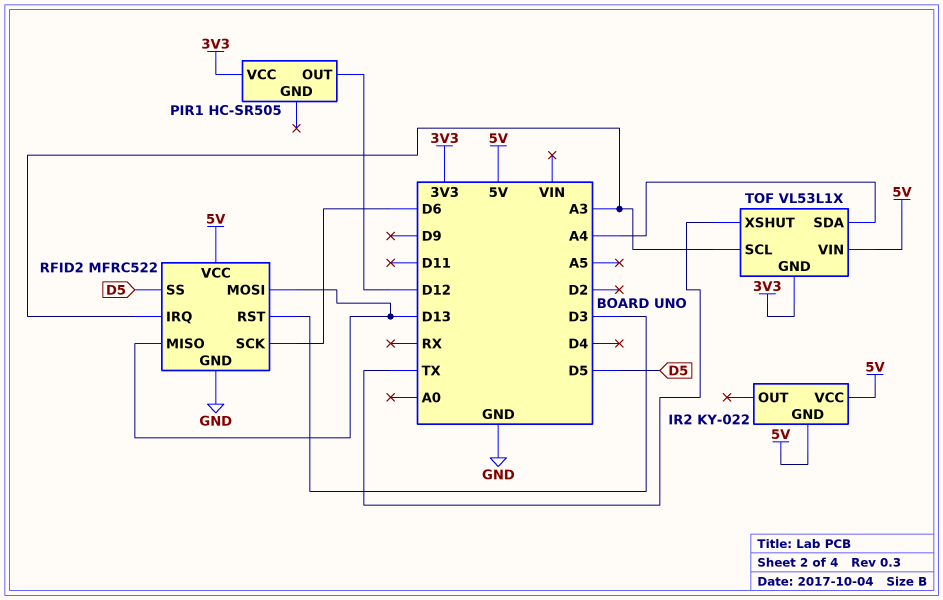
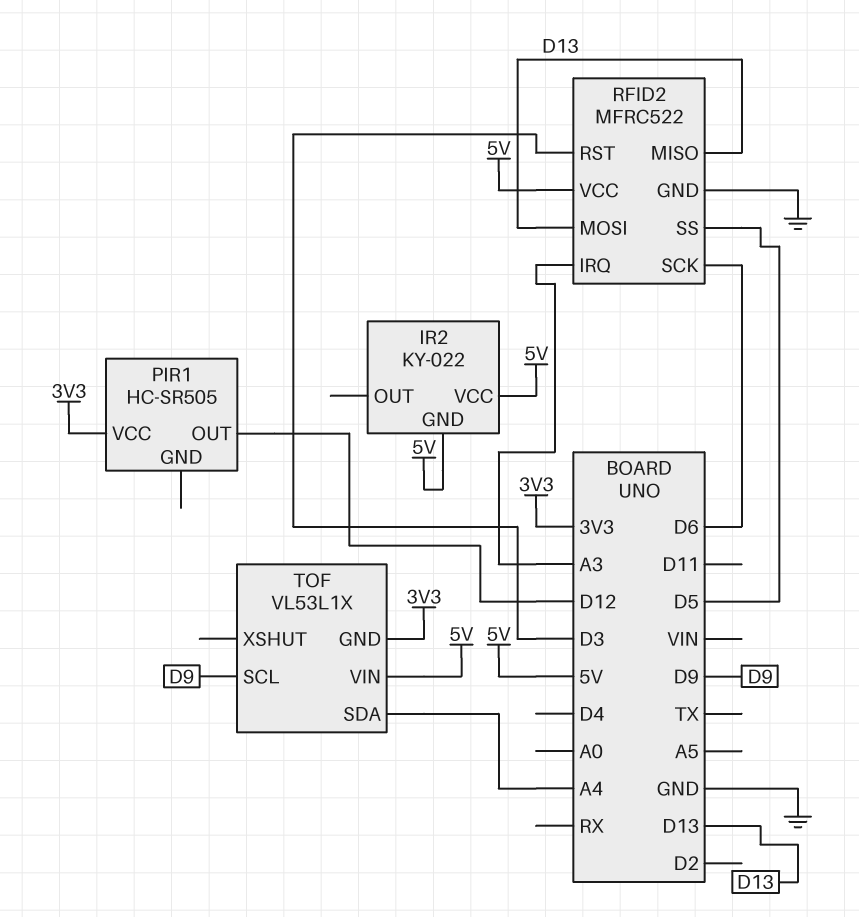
TOF pin SCL: A3 -> D9
TOF pin XSHUT: TX -> none

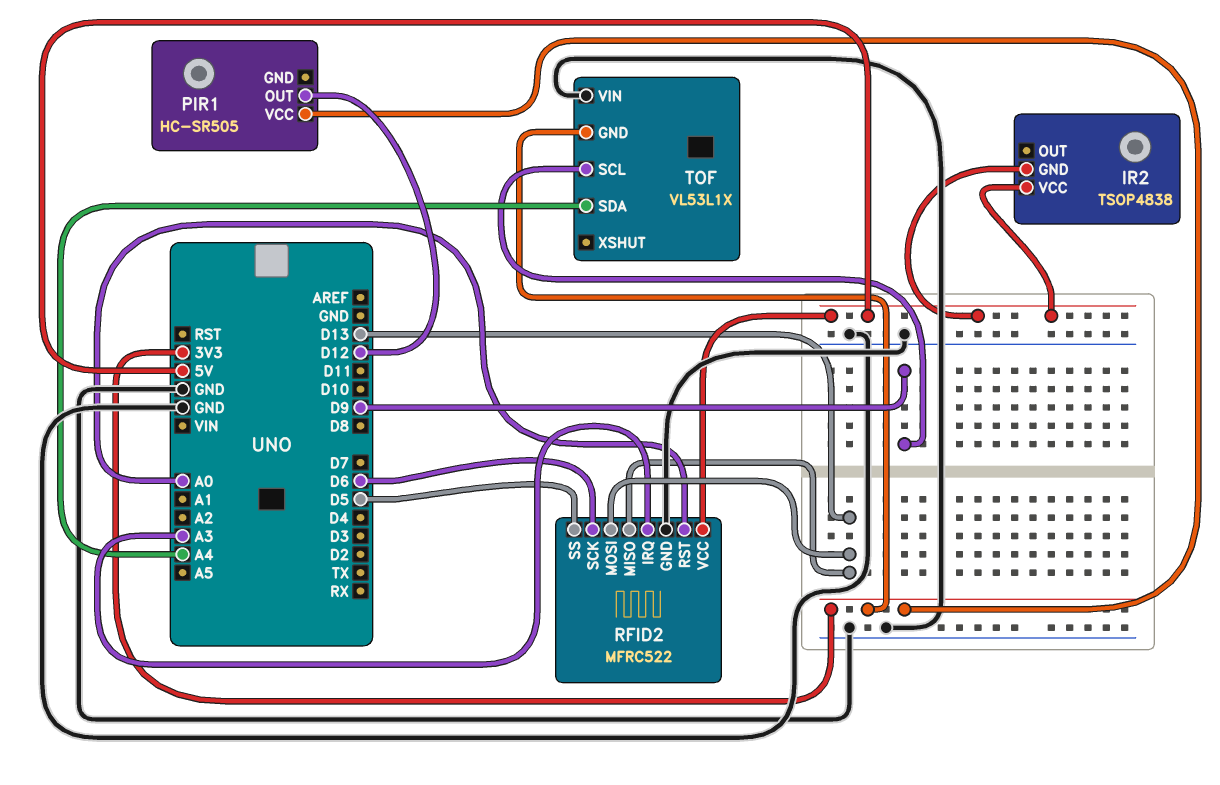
IR2: KY-022 -> TSOP4838
RFID2 pin RST: D3 -> A0
TOF pin VIN: 5V -> GND

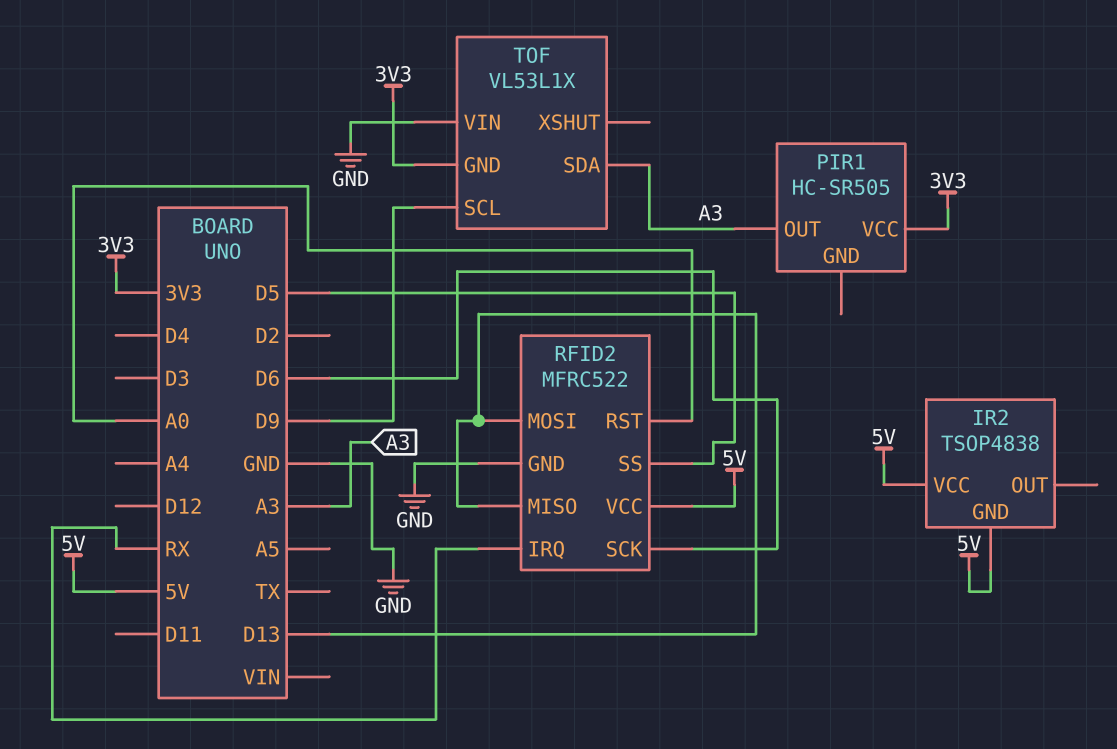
PIR1 pin OUT: D12 -> A3
RFID2 pin IRQ: A3 -> RX
TOF pin SDA: A4 -> A3

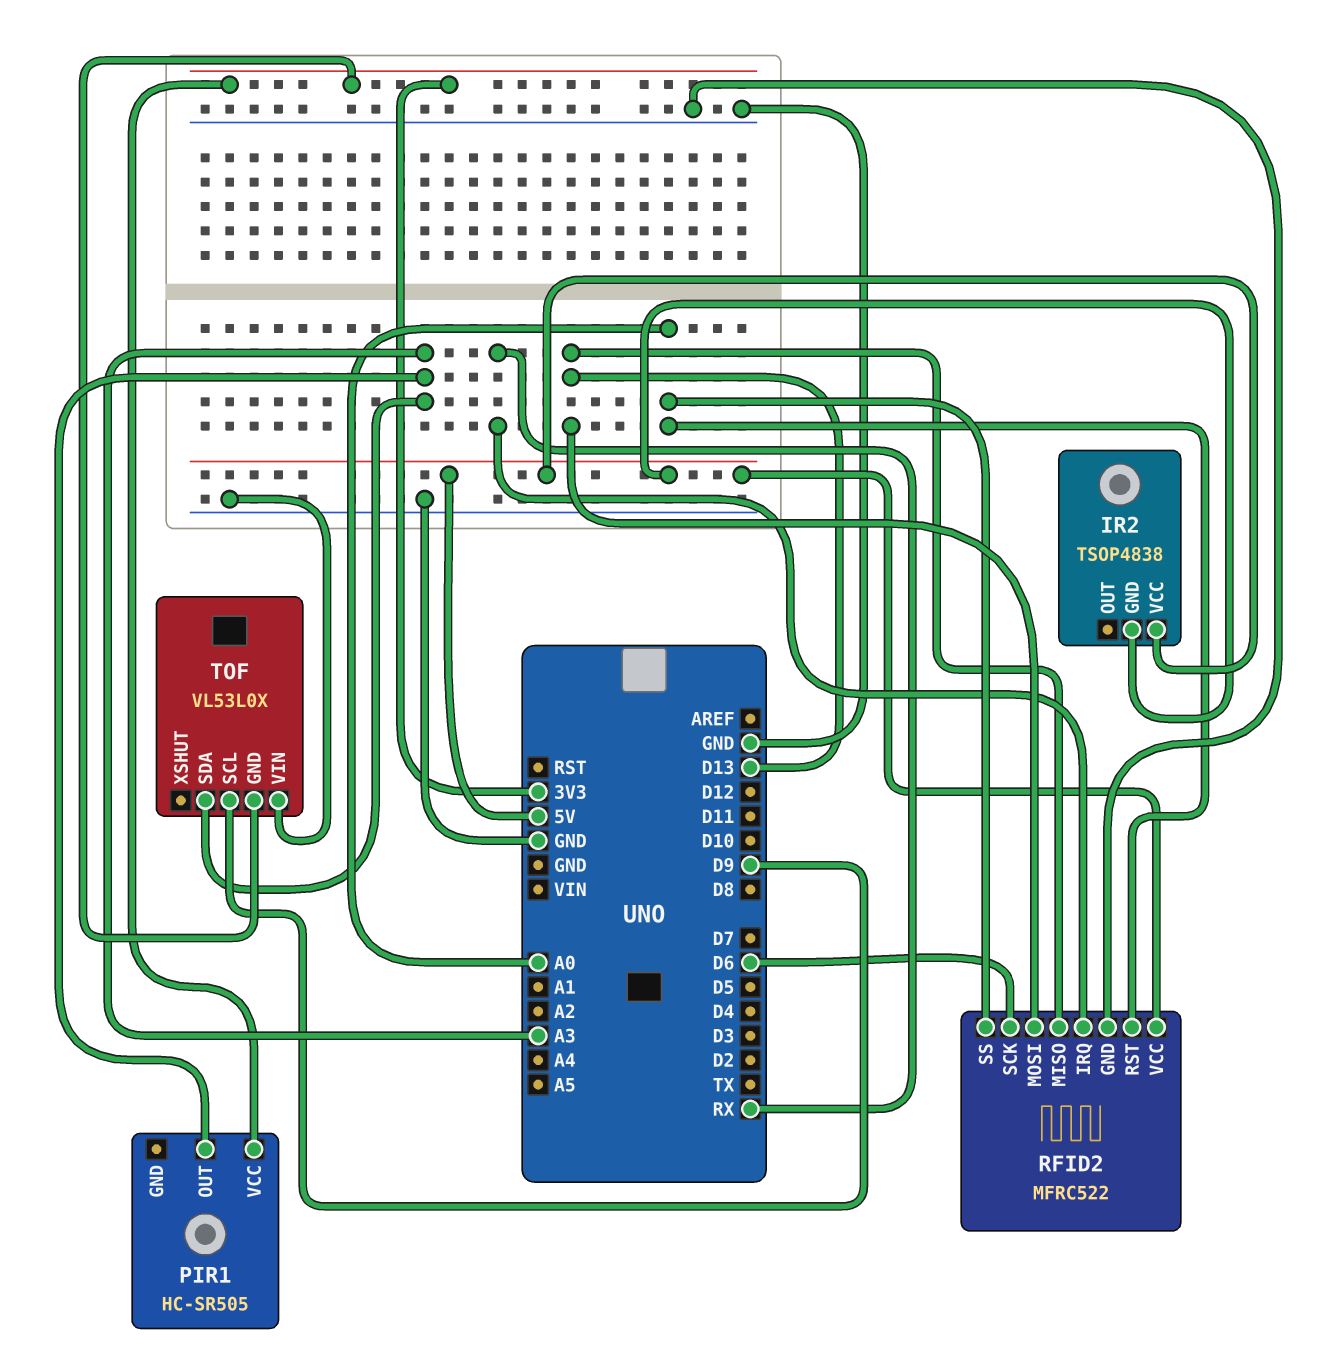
RFID2 pin SS: D5 -> A0
TOF: VL53L1X -> VL53L0X

